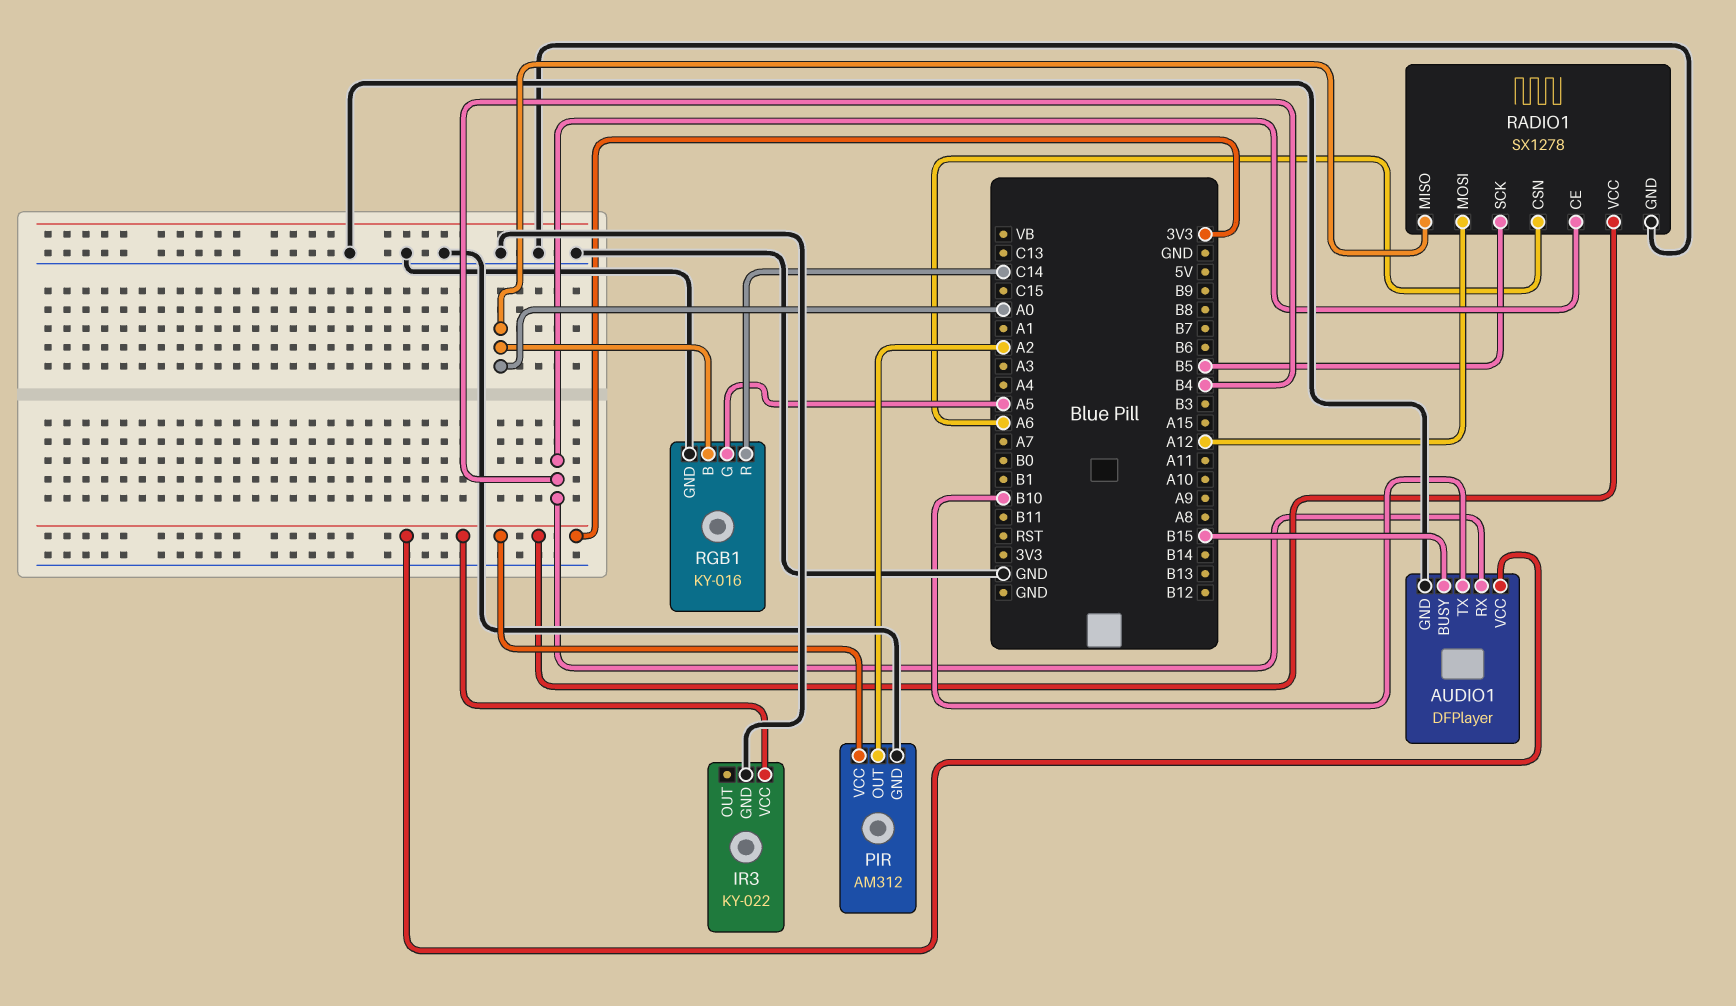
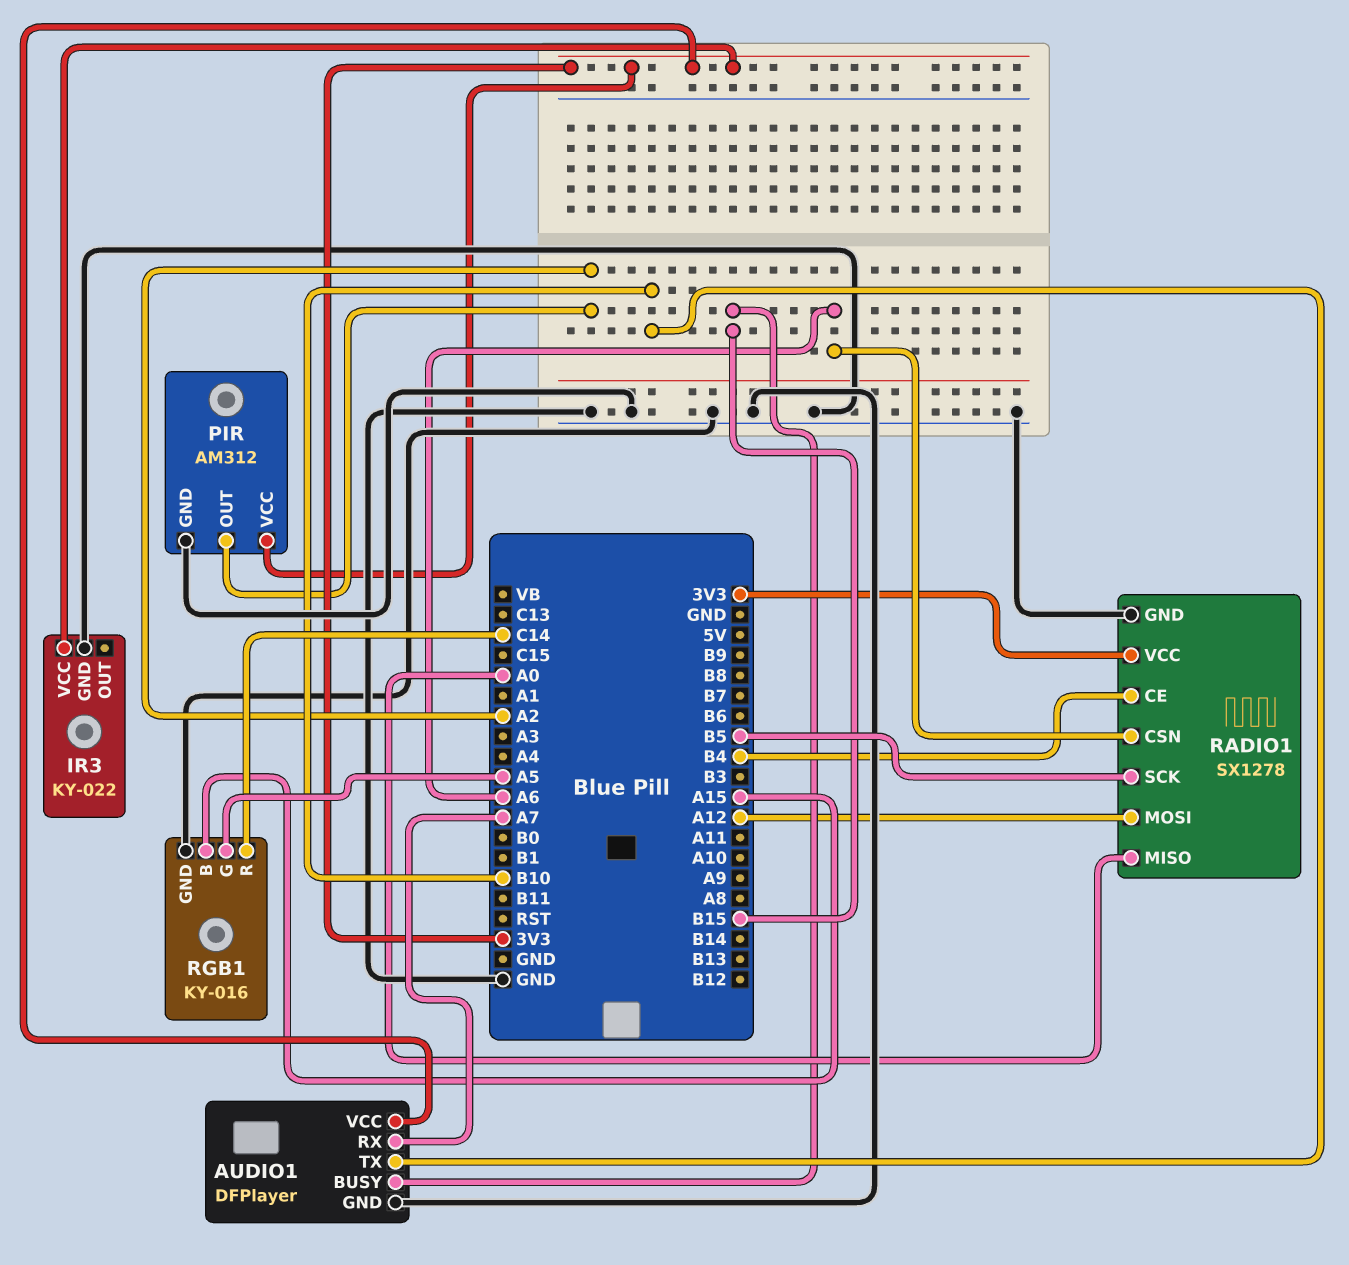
AUDIO1 pin RX: B4 -> A7
RGB1 pin B: A0 -> A15

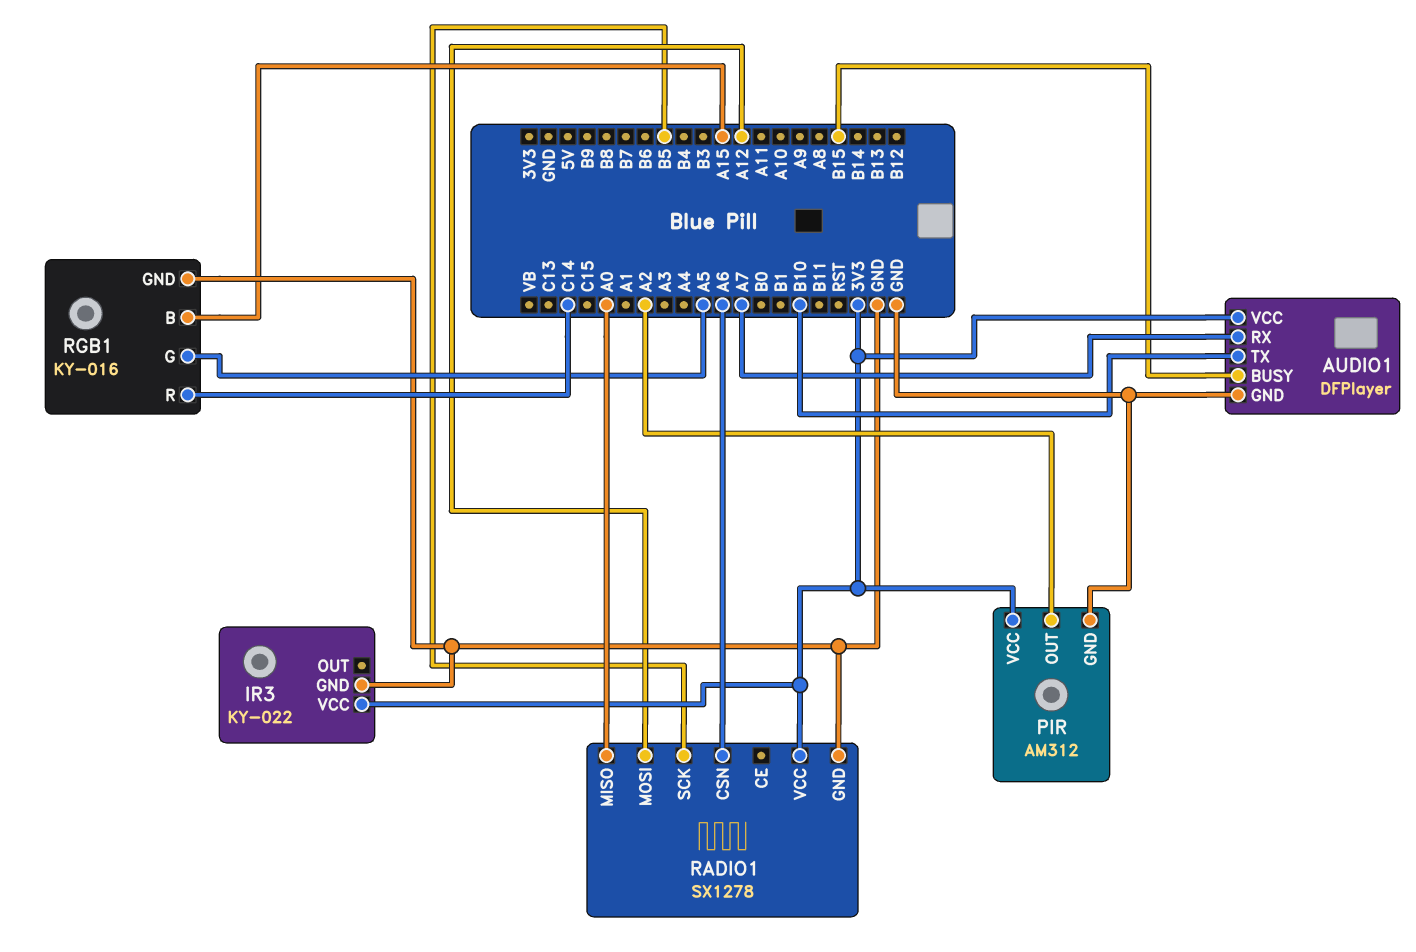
RADIO1 pin CE: B4 -> none

